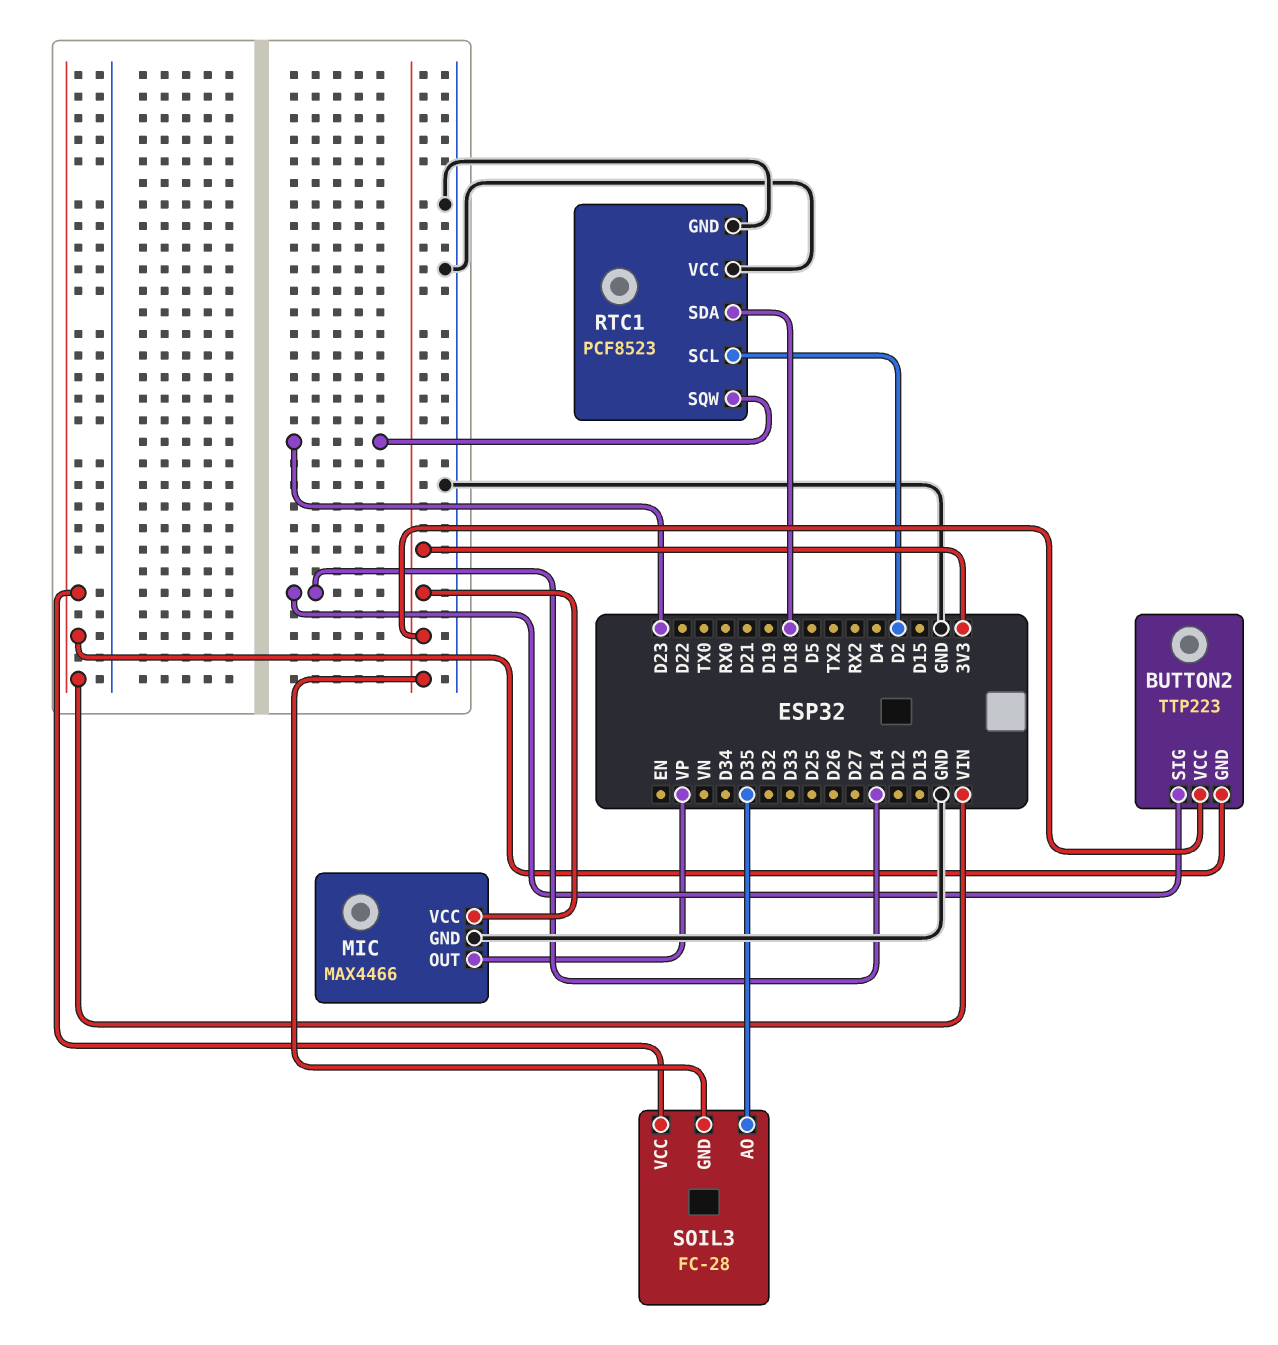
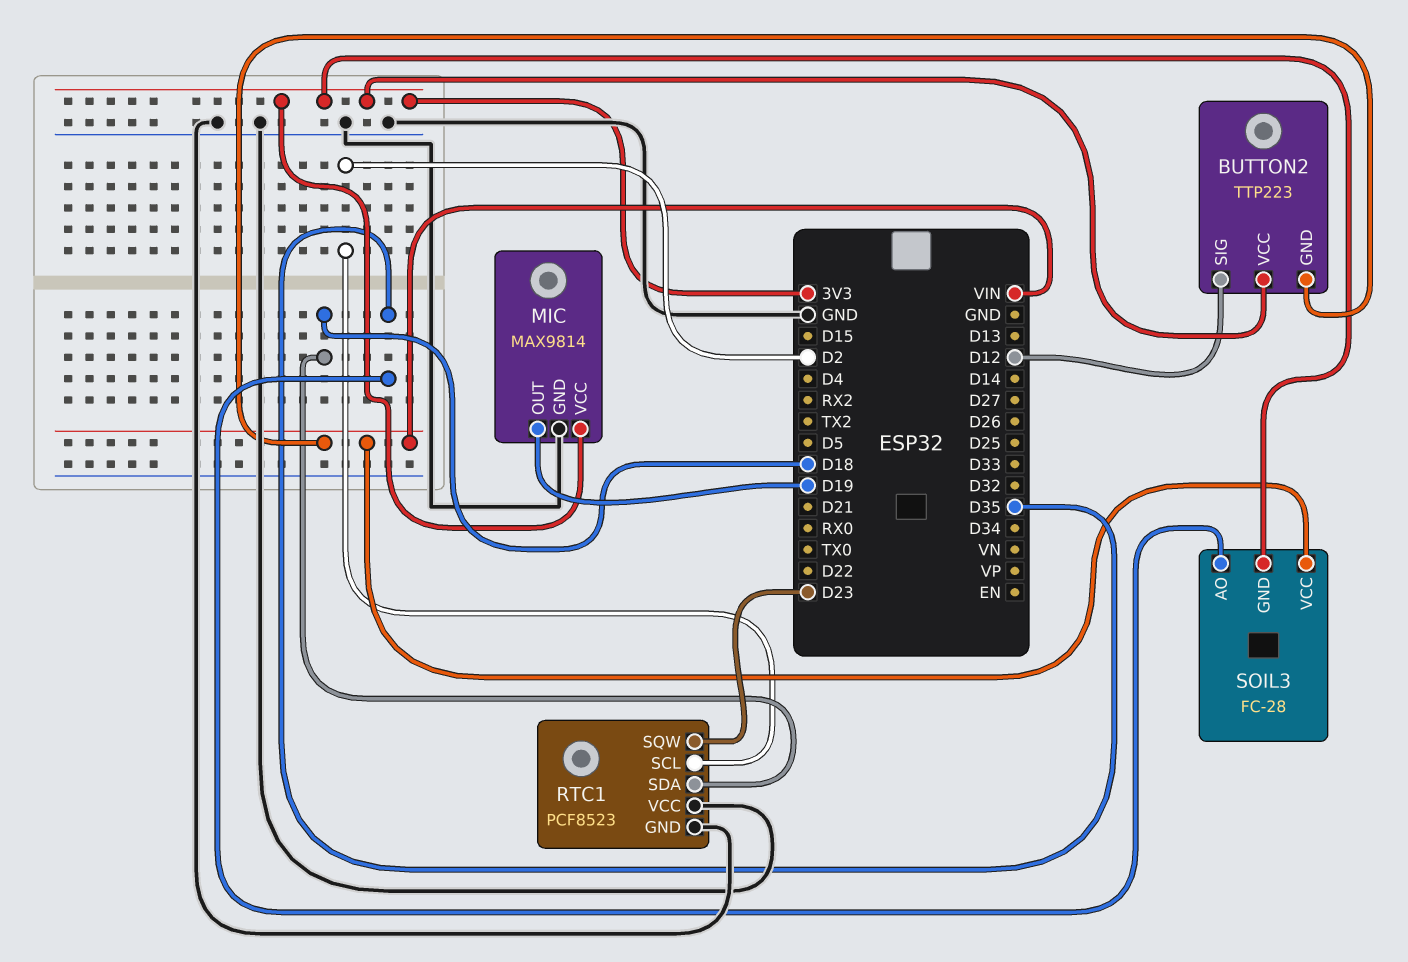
BUTTON2 pin SIG: D14 -> D12
MIC: MAX4466 -> MAX9814
MIC pin OUT: VP -> D19

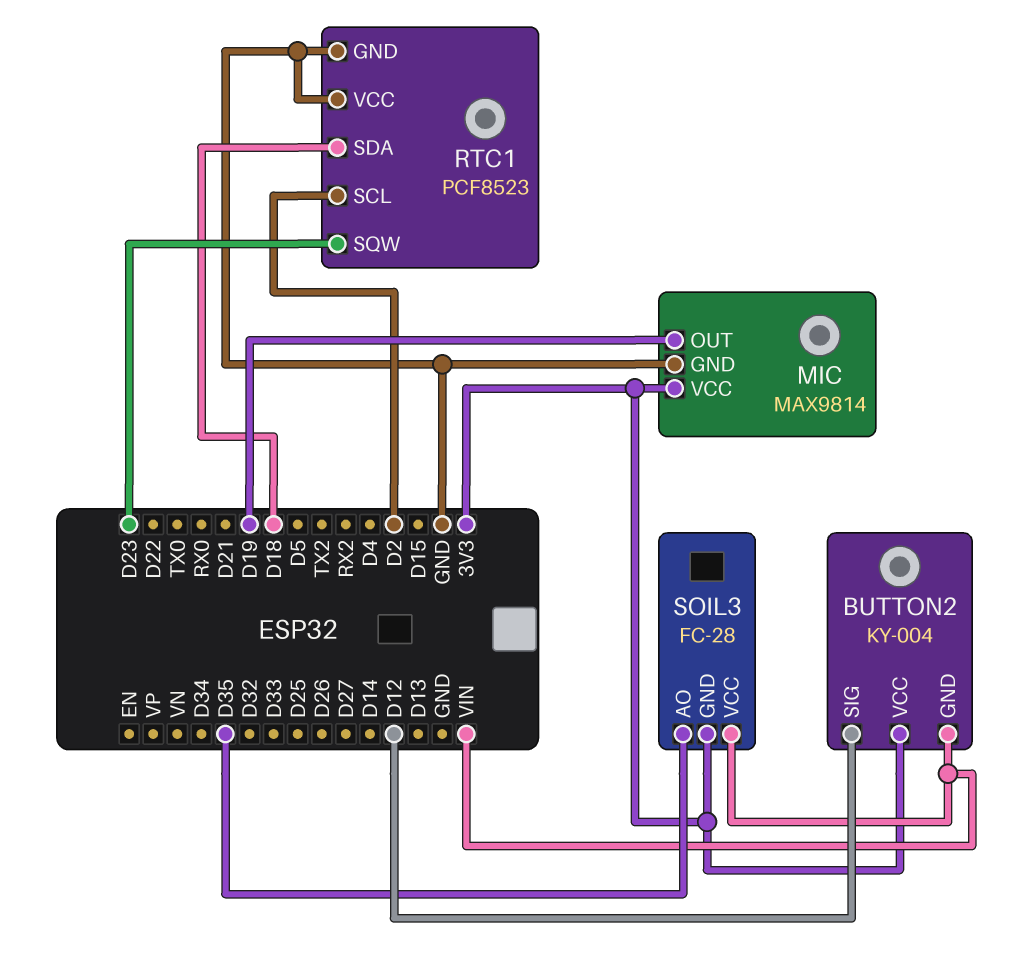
BUTTON2: TTP223 -> KY-004

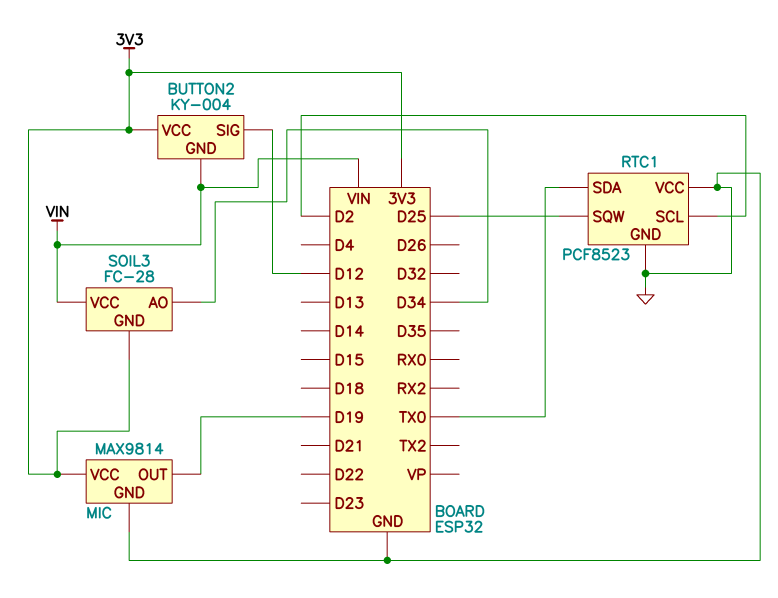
RTC1 pin SDA: D18 -> TX0
RTC1 pin SQW: D23 -> D25
SOIL3 pin AO: D35 -> D34

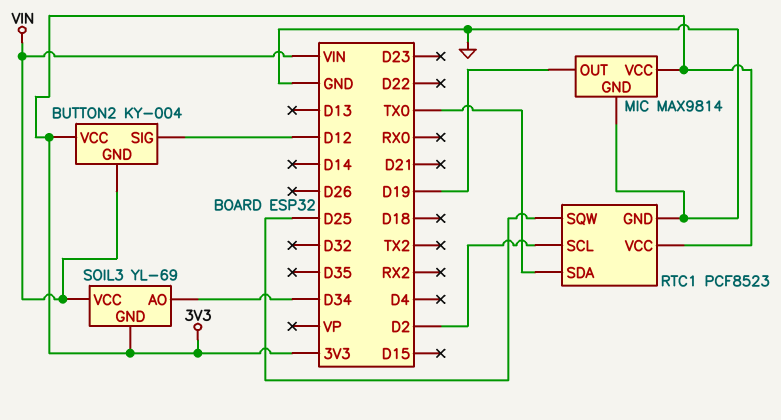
RTC1 pin VCC: GND -> 3V3
SOIL3: FC-28 -> YL-69

